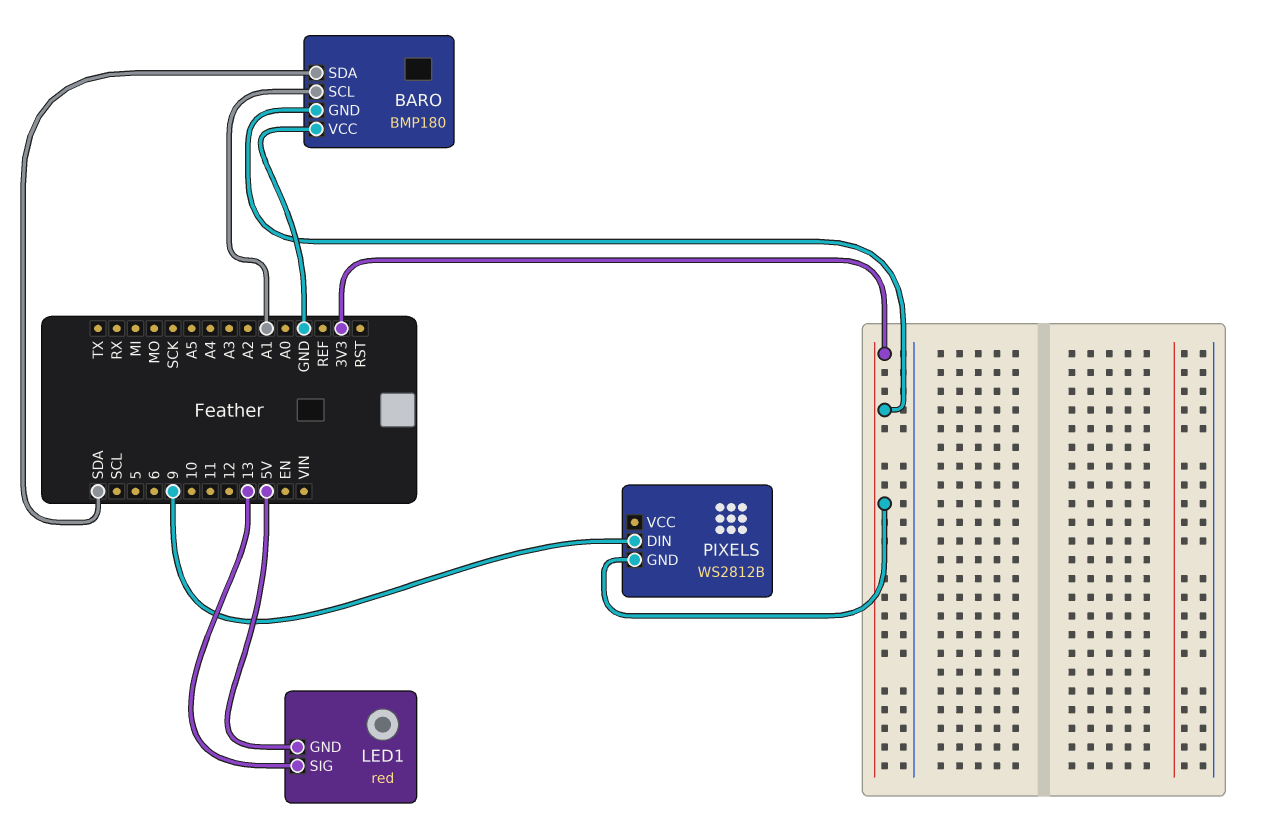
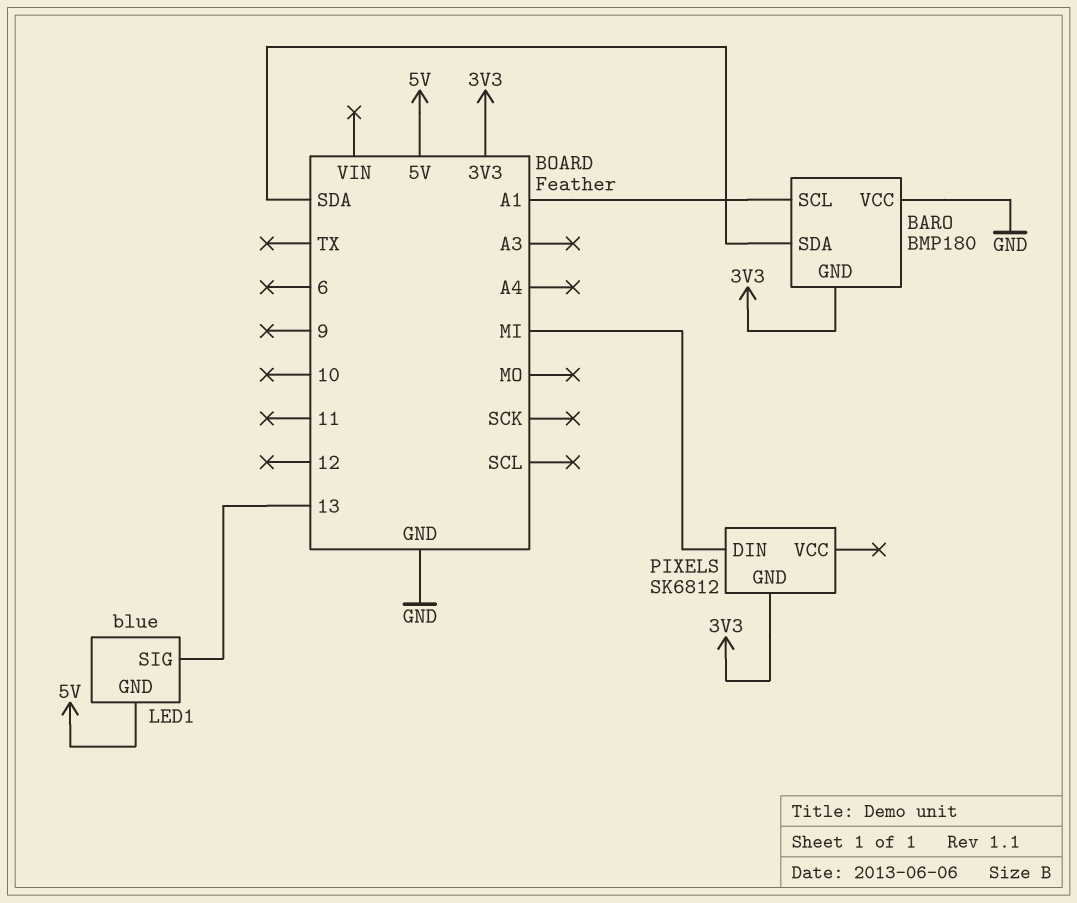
LED1: red -> blue
PIXELS: WS2812B -> SK6812
PIXELS pin DIN: 9 -> MI

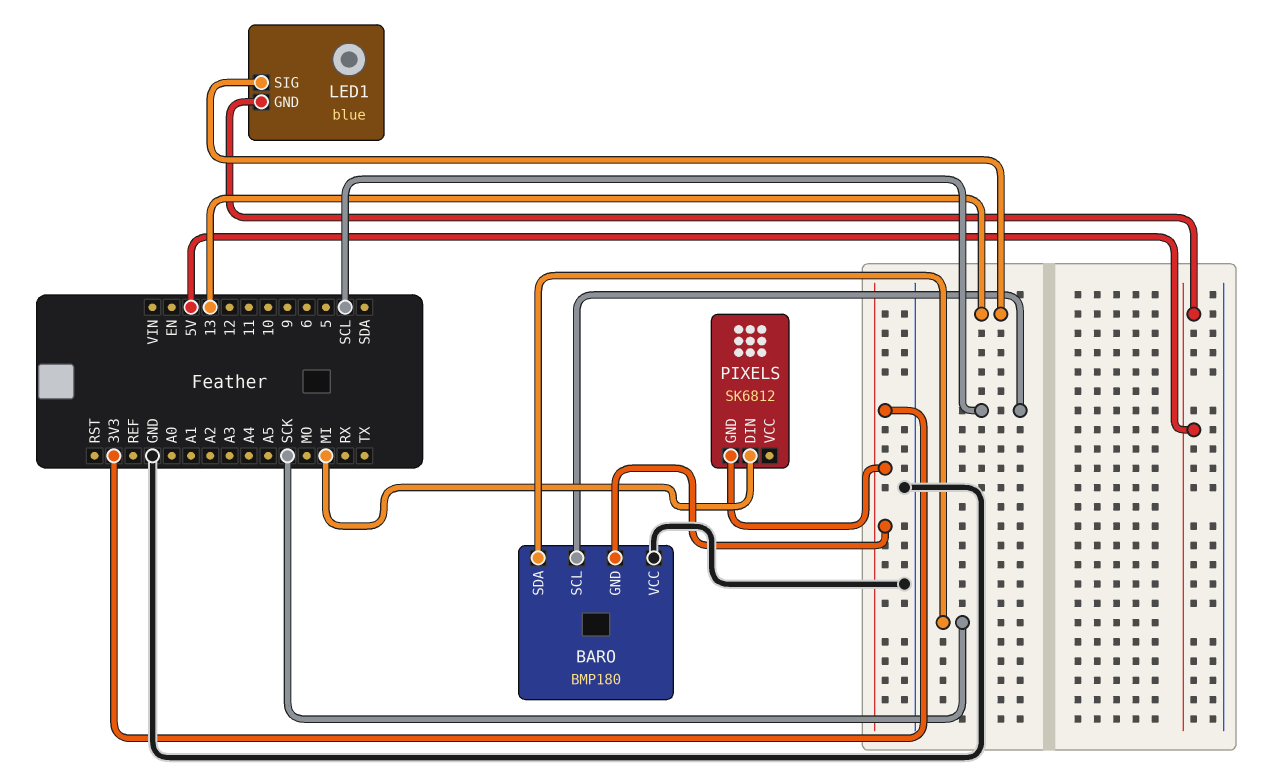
BARO pin SCL: A1 -> SCL
BARO pin SDA: SDA -> SCK

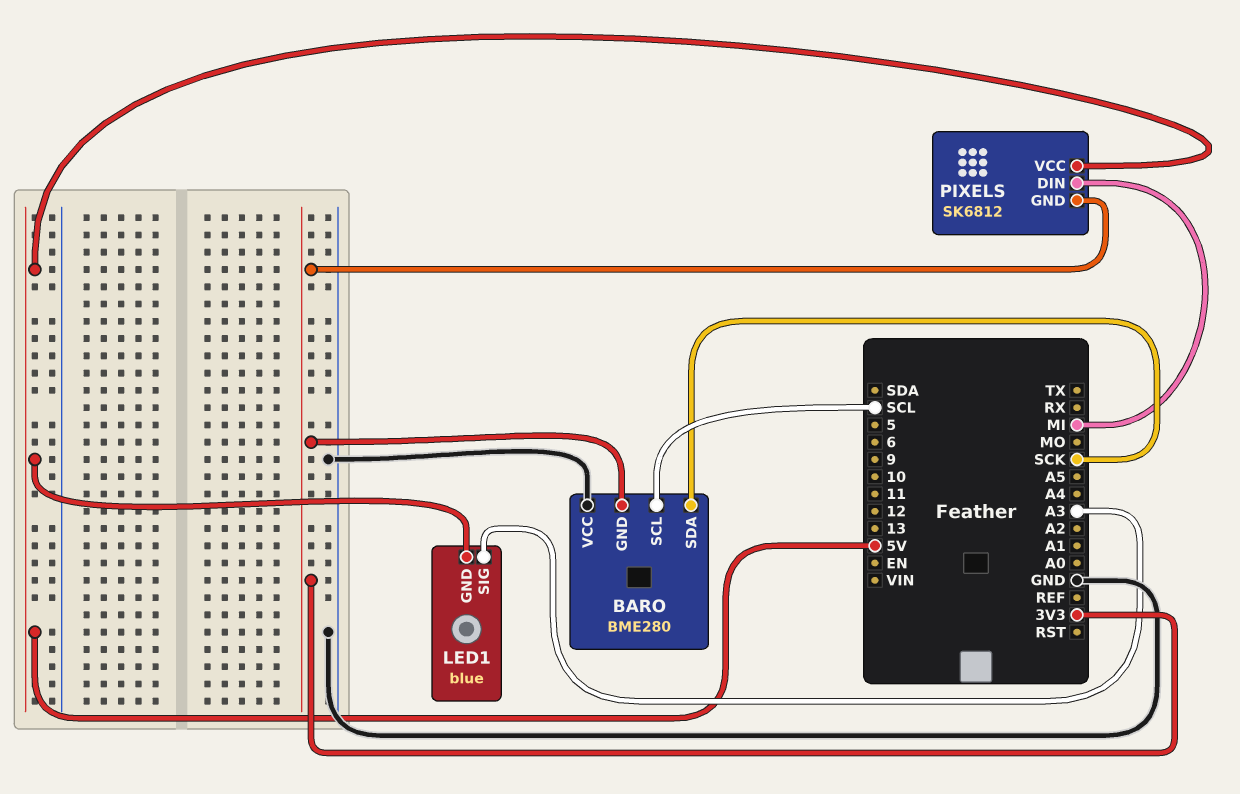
BARO: BMP180 -> BME280
LED1 pin SIG: 13 -> A3
PIXELS pin VCC: none -> 5V

